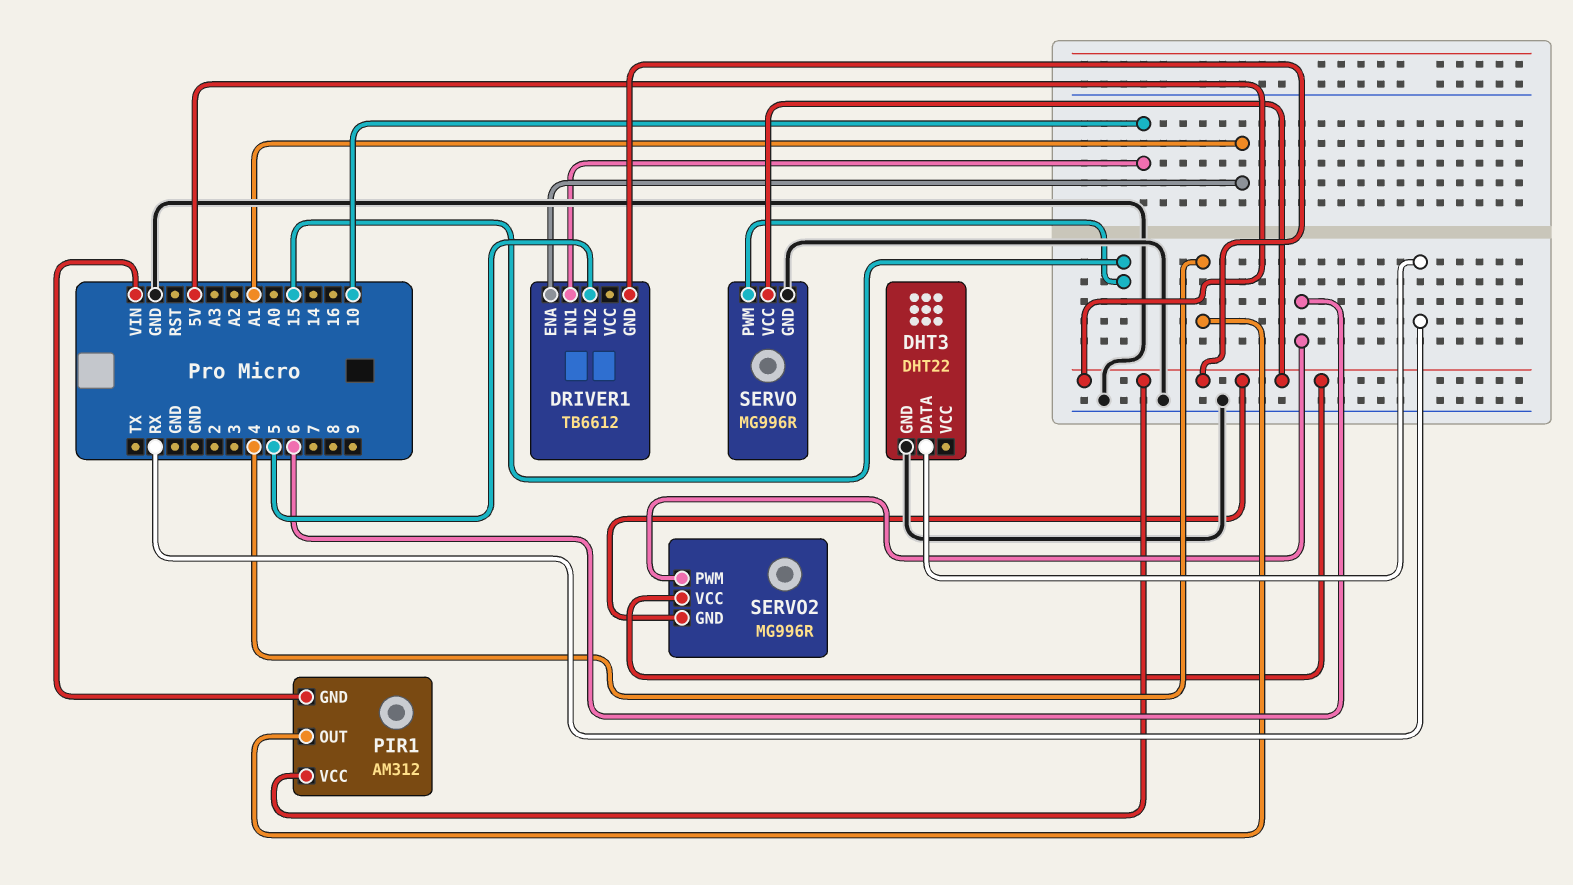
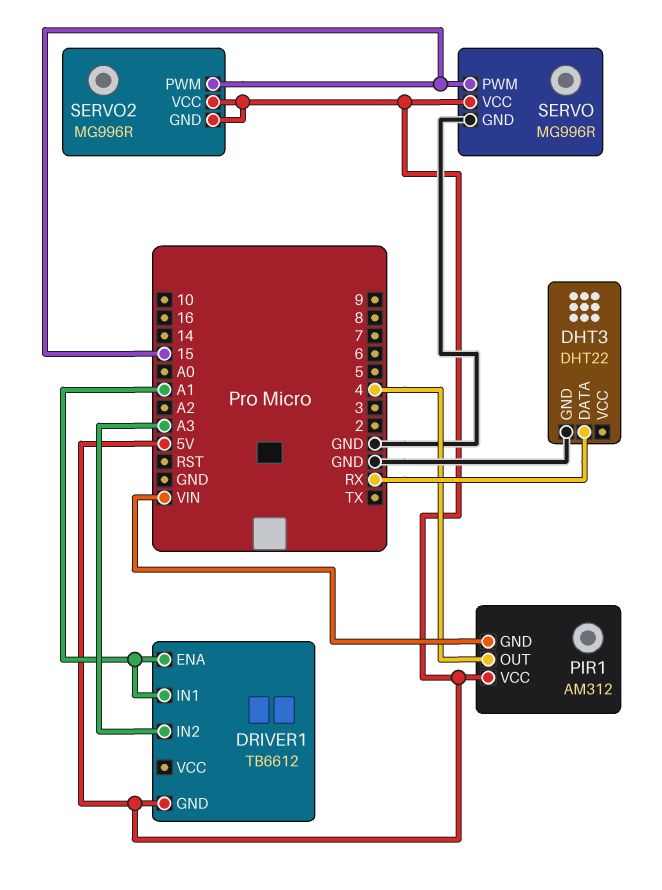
DRIVER1 pin IN1: 10 -> A1
DRIVER1 pin IN2: 5 -> A3
SERVO2 pin PWM: 6 -> 15

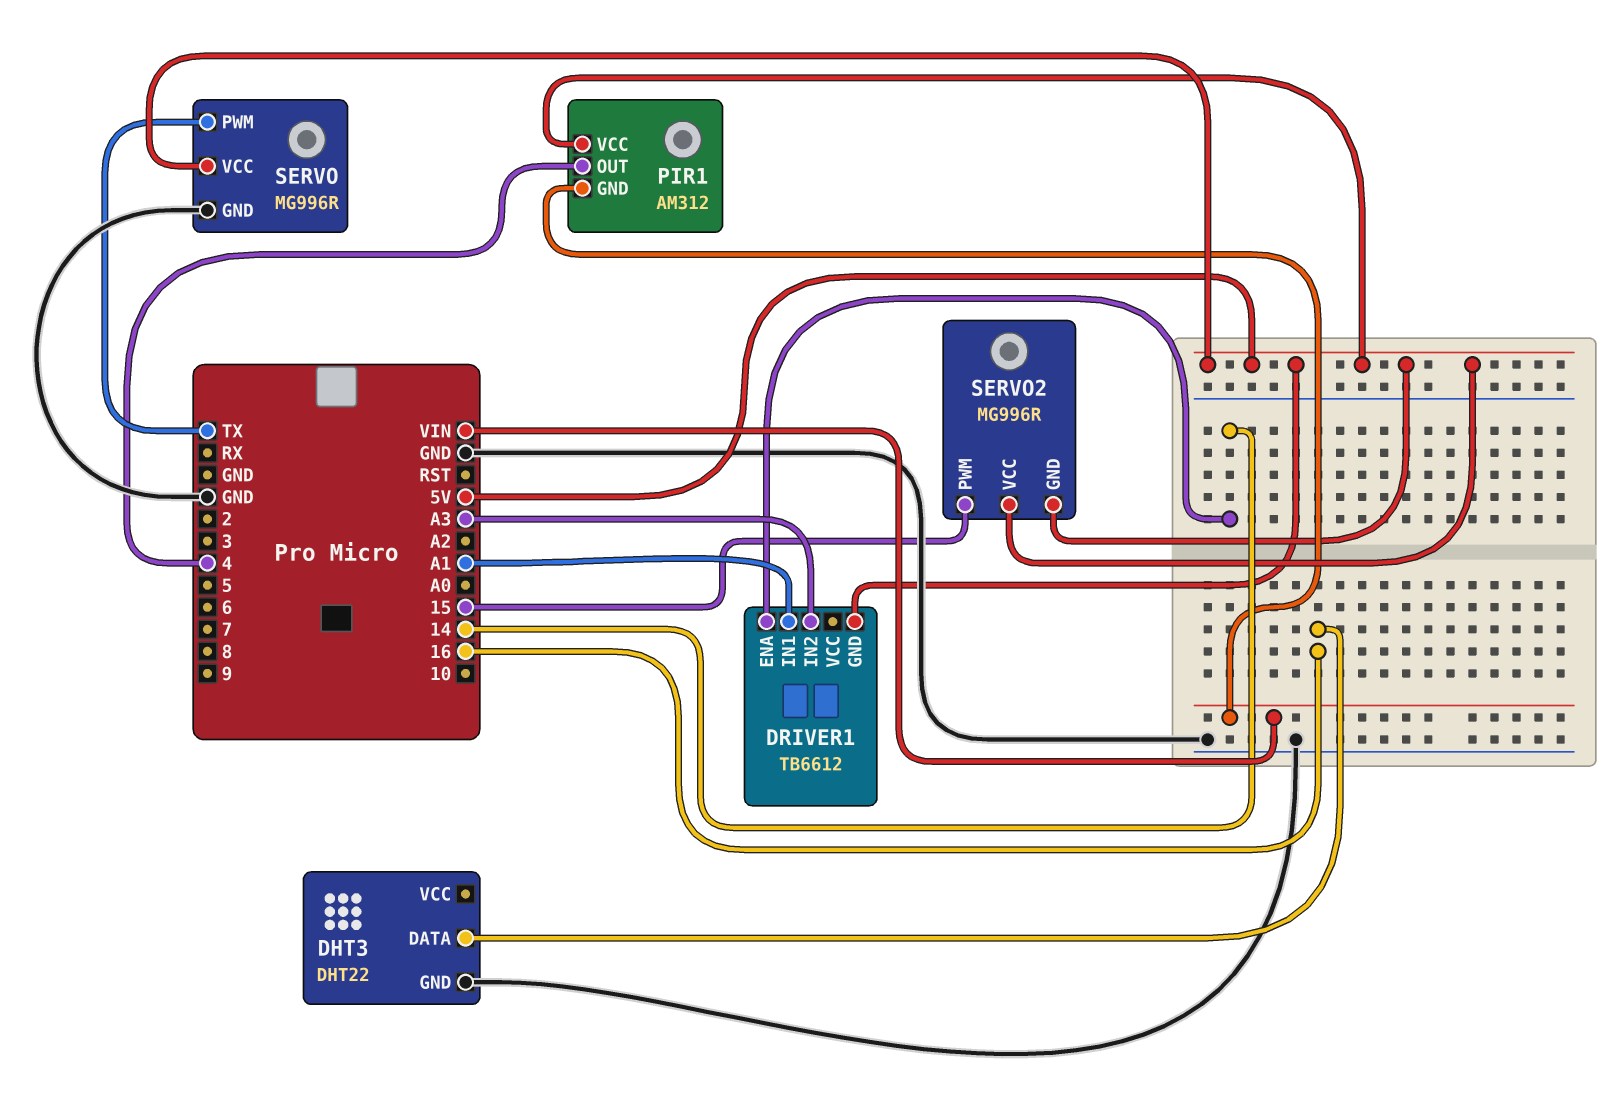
DHT3 pin DATA: RX -> 16
DRIVER1 pin ENA: A1 -> 14
SERVO pin PWM: 15 -> TX

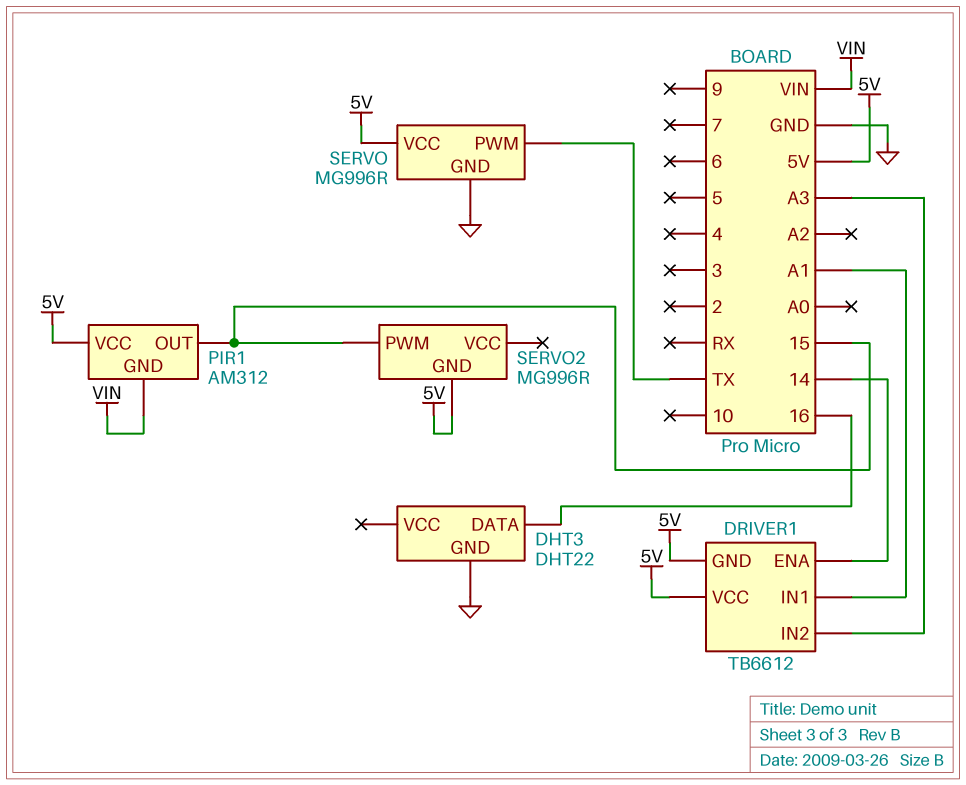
DRIVER1 pin VCC: none -> 5V
PIR1 pin OUT: 4 -> 15
SERVO2 pin VCC: 5V -> none

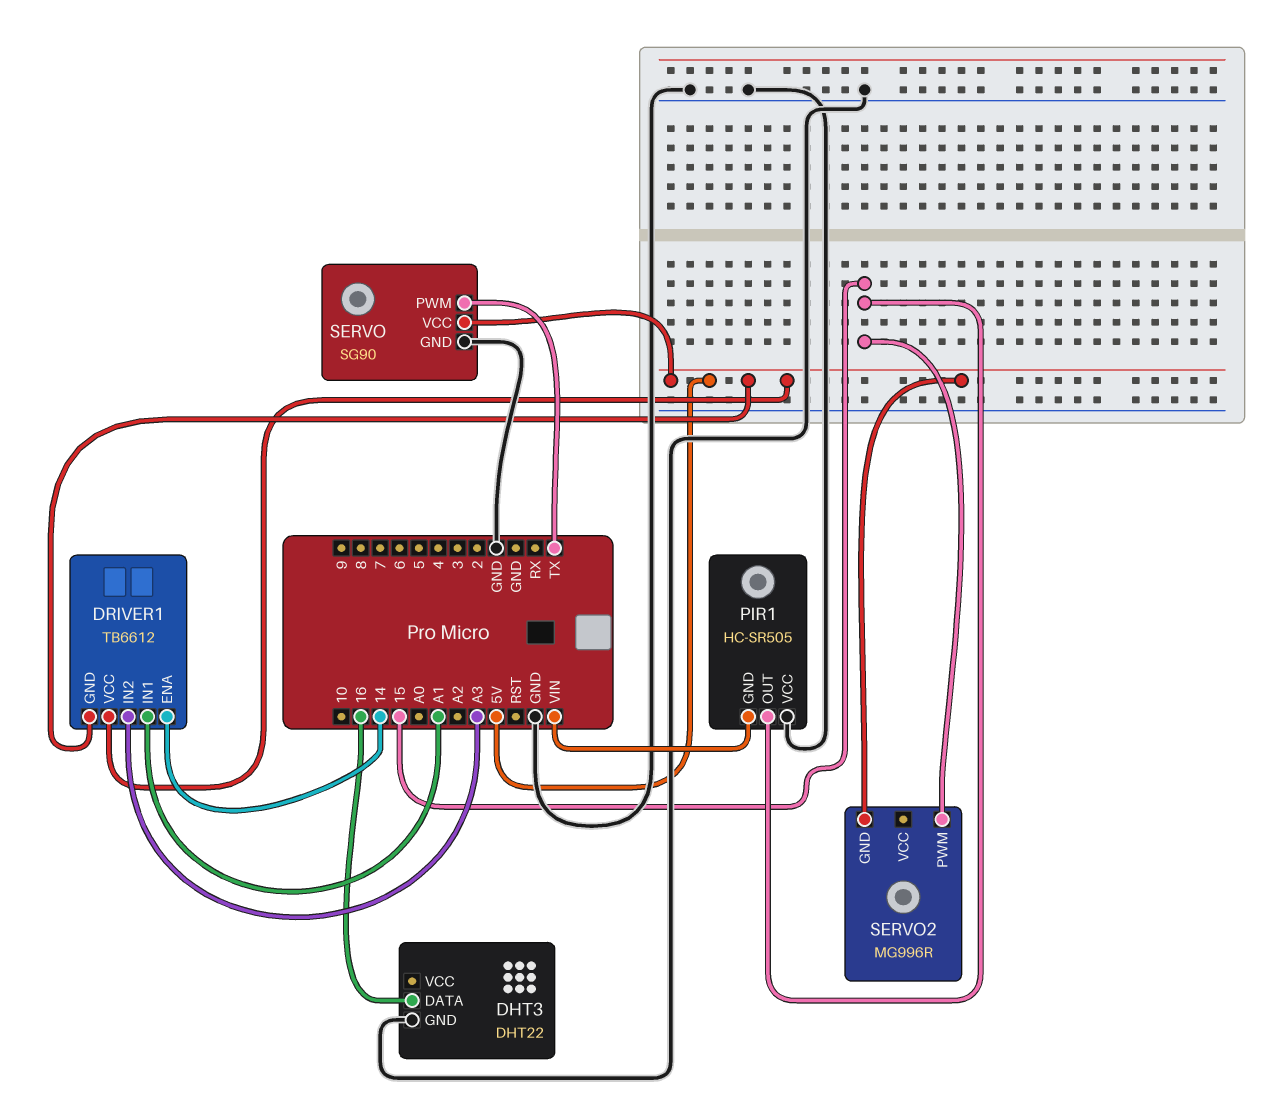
PIR1: AM312 -> HC-SR505
PIR1 pin VCC: 5V -> GND
SERVO: MG996R -> SG90

